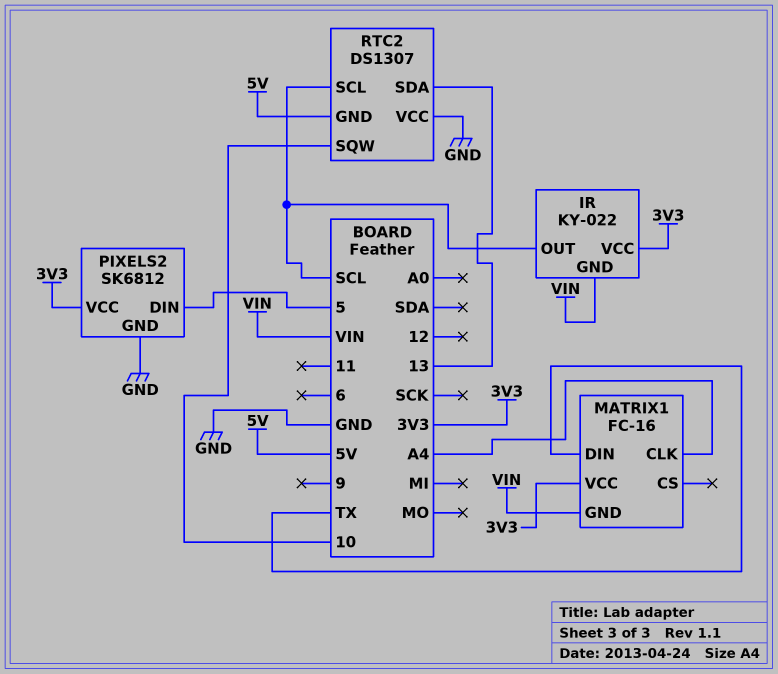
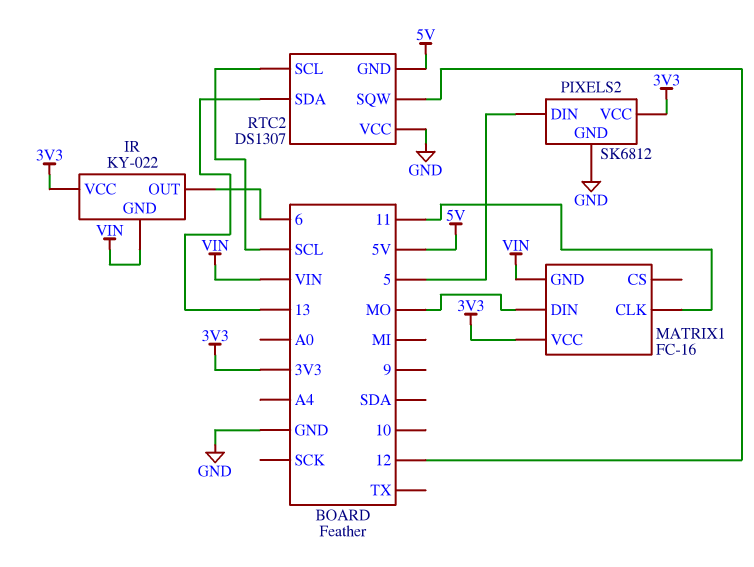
IR pin OUT: SCL -> 6
MATRIX1 pin CLK: A4 -> 11
MATRIX1 pin DIN: TX -> MO
RTC2 pin SQW: 10 -> 12

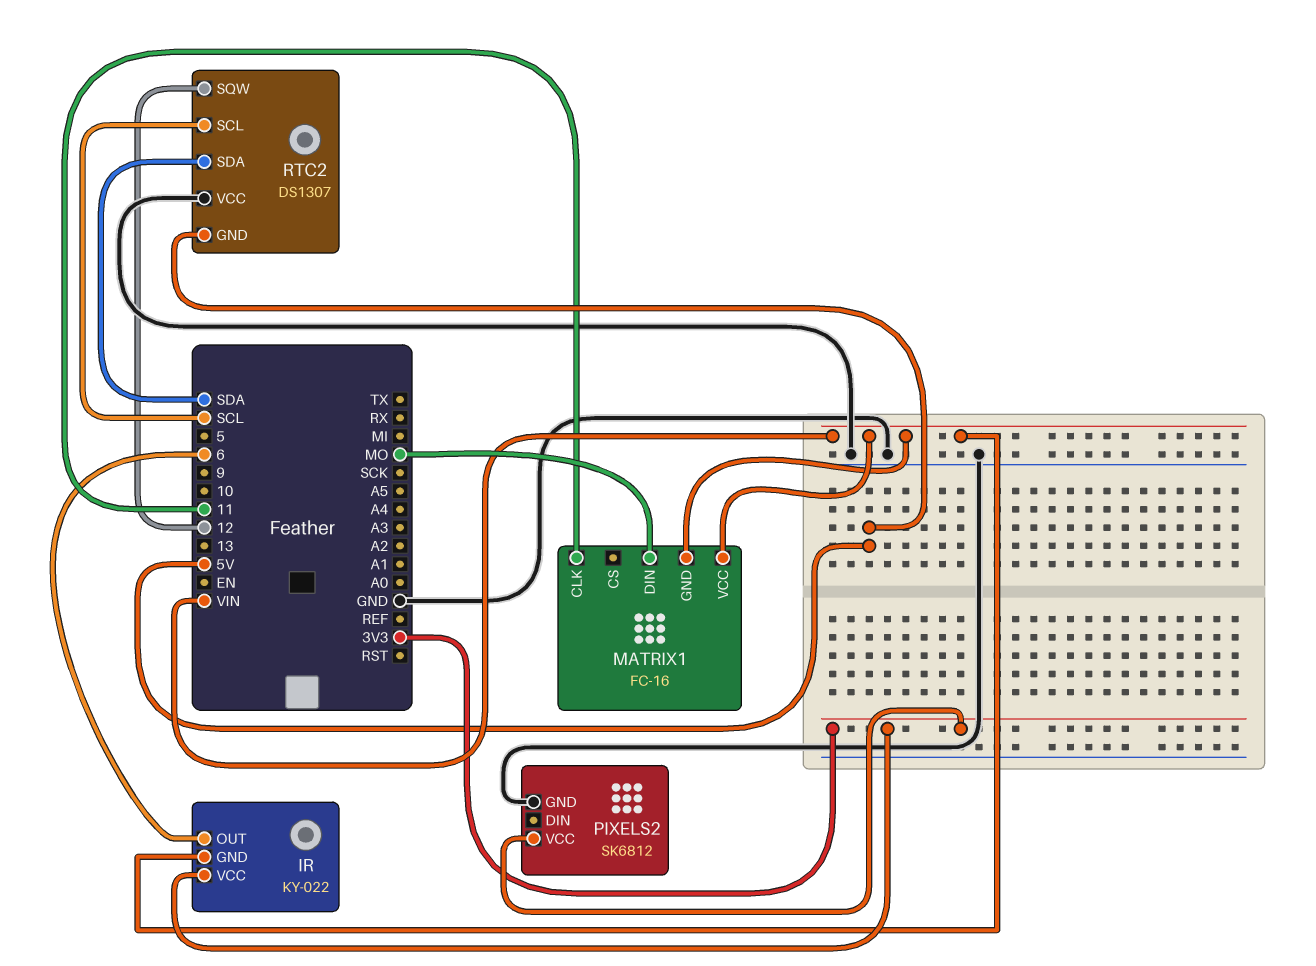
MATRIX1 pin VCC: 3V3 -> VIN
PIXELS2 pin DIN: 5 -> none
RTC2 pin SDA: 13 -> SDA

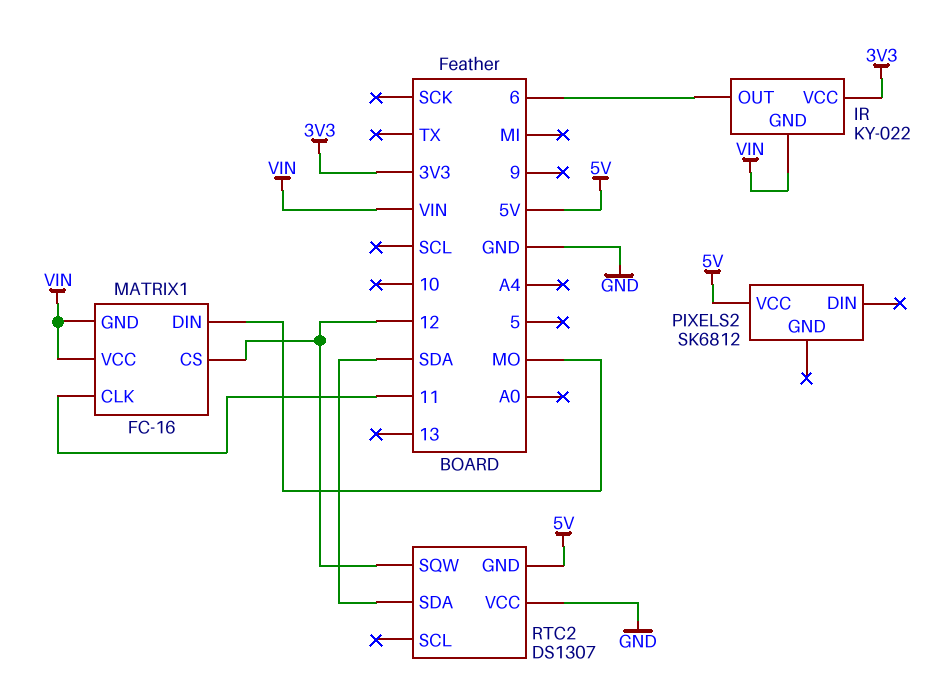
MATRIX1 pin CS: none -> 12
PIXELS2 pin GND: GND -> none
PIXELS2 pin VCC: 3V3 -> 5V
RTC2 pin SCL: SCL -> none

